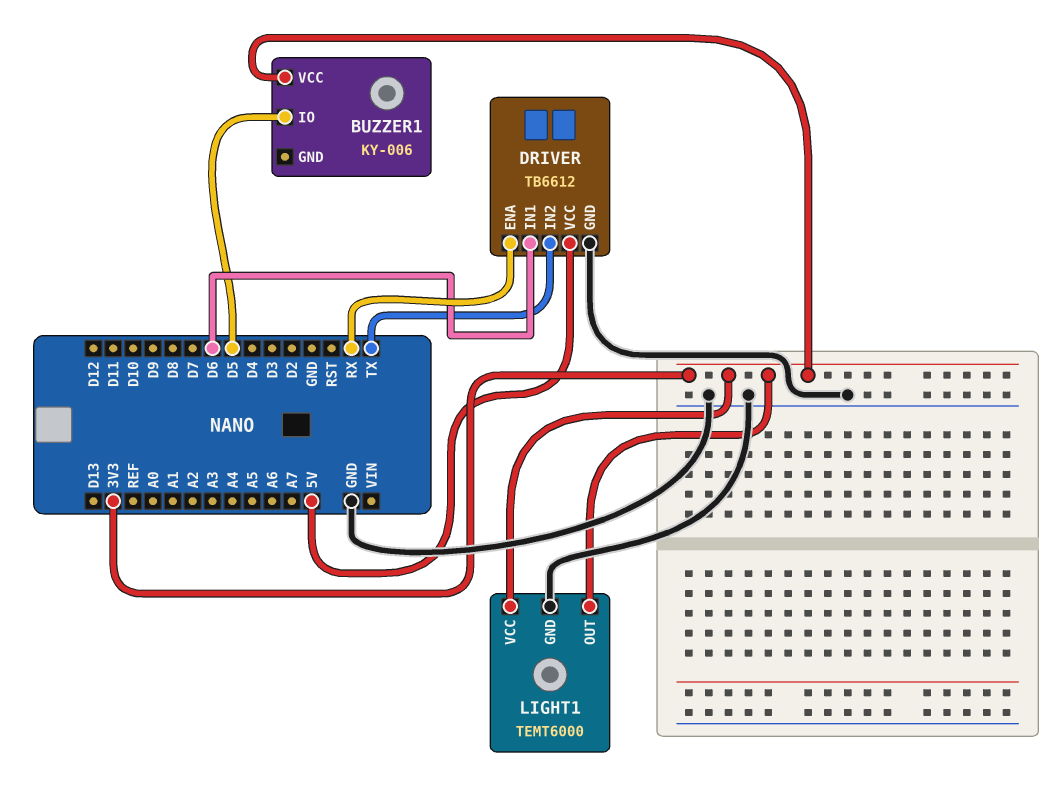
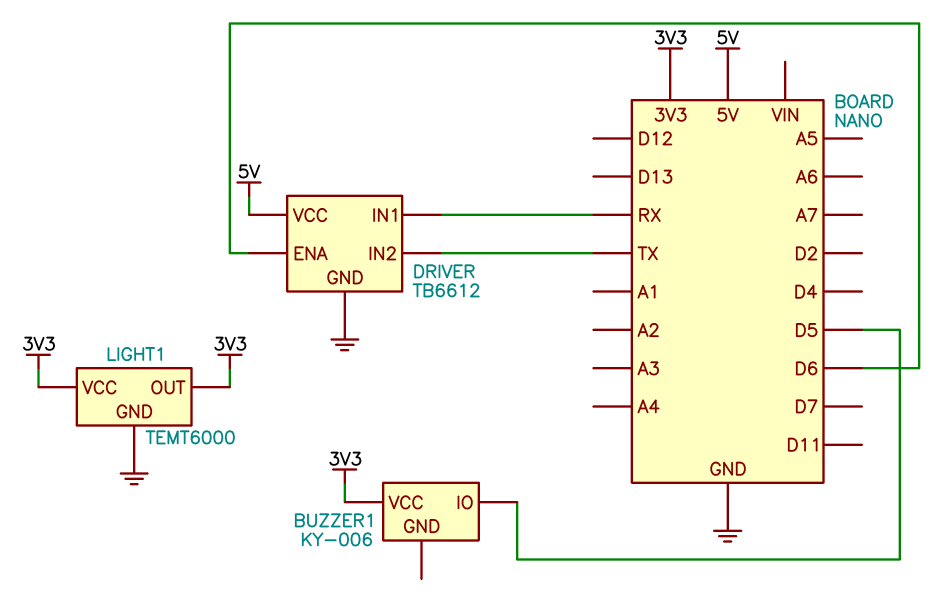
DRIVER pin ENA: RX -> D6
DRIVER pin IN1: D6 -> RX

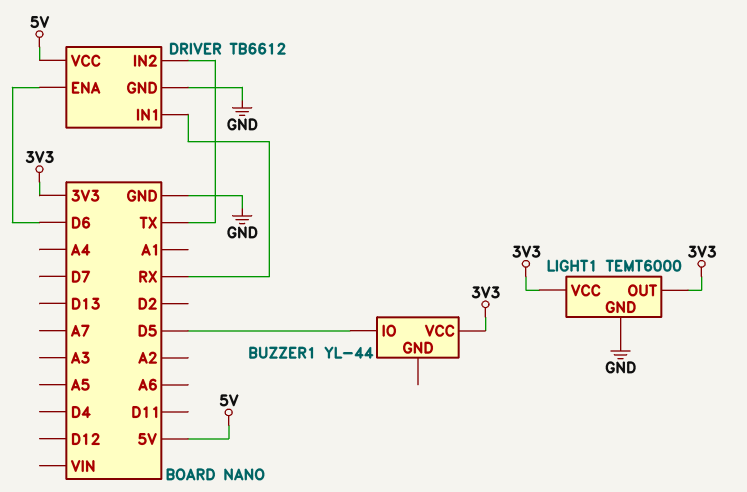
BUZZER1: KY-006 -> YL-44

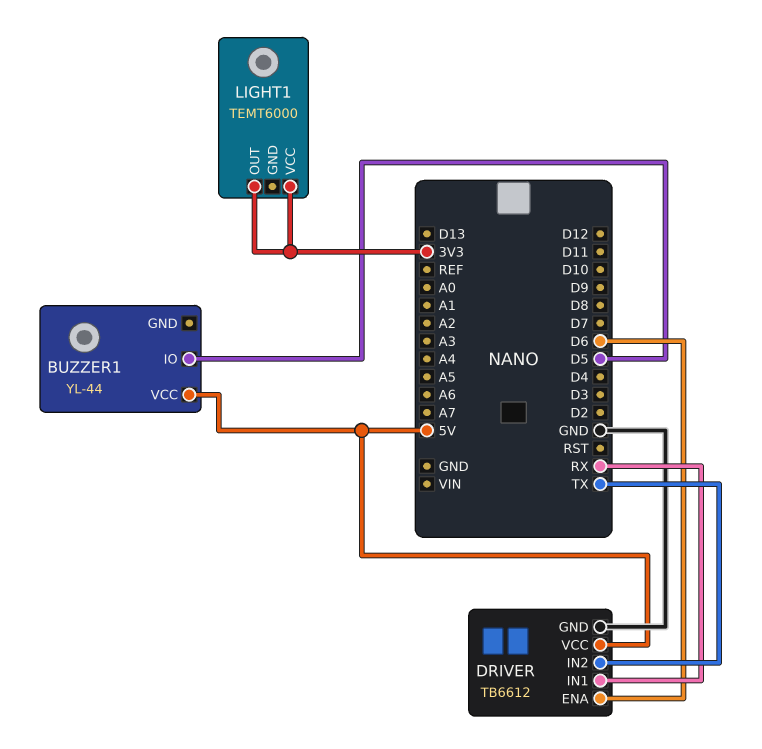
BUZZER1 pin VCC: 3V3 -> 5V
LIGHT1 pin GND: GND -> none

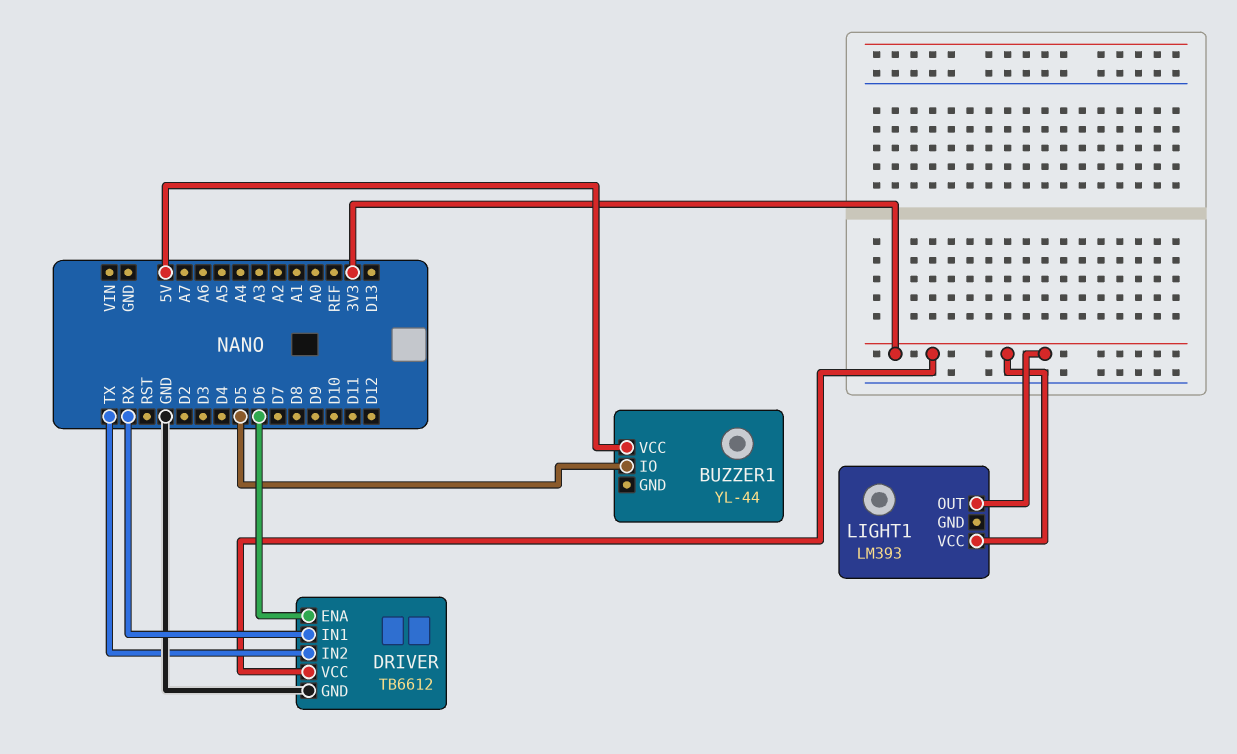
DRIVER pin VCC: 5V -> 3V3
LIGHT1: TEMT6000 -> LM393

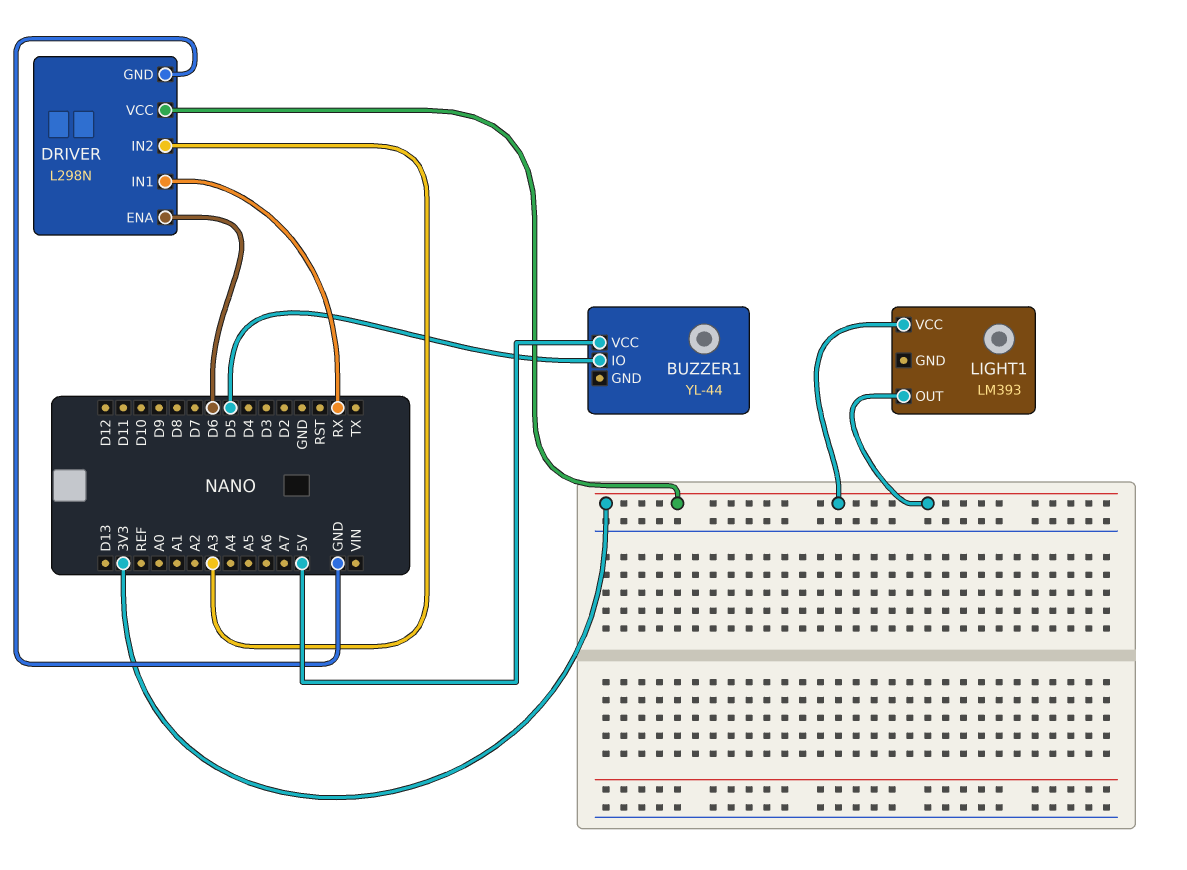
DRIVER: TB6612 -> L298N
DRIVER pin IN2: TX -> A3

